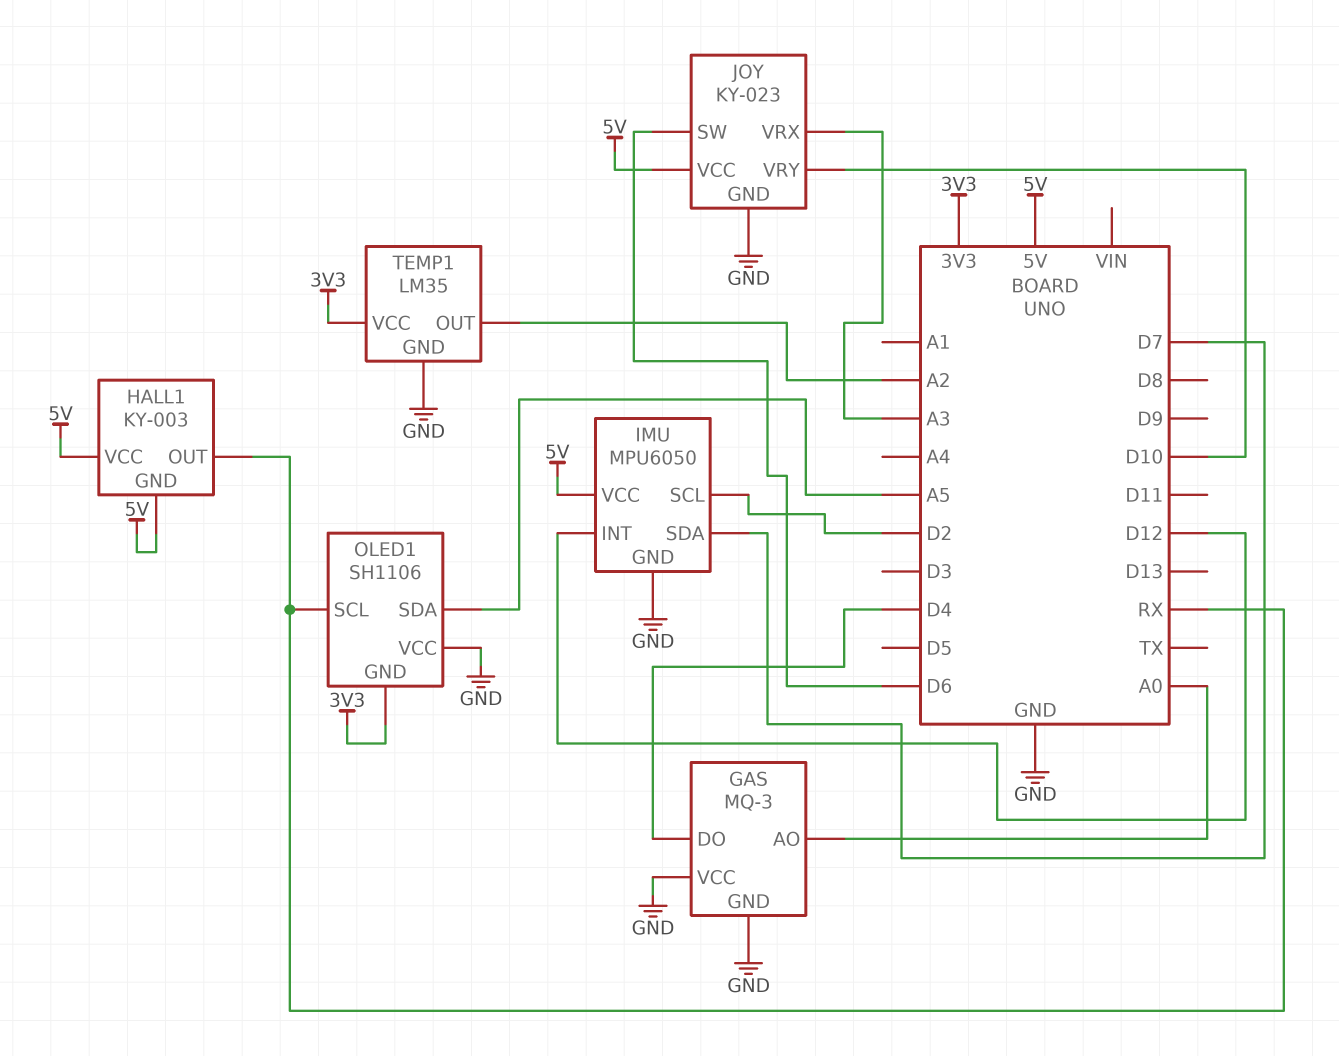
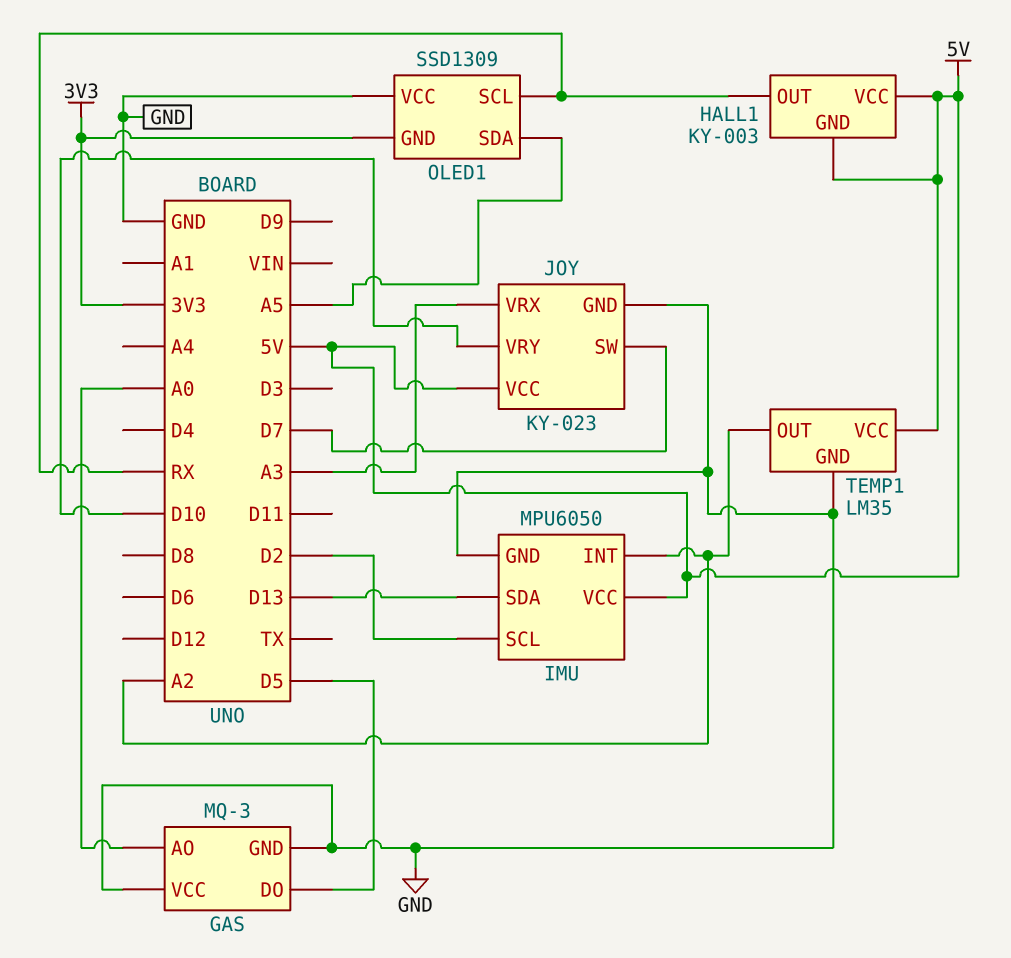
GAS pin DO: D4 -> D5
IMU pin INT: D12 -> A2
IMU pin SDA: D7 -> D13
JOY pin SW: D6 -> D7
OLED1: SH1106 -> SSD1309
TEMP1 pin VCC: 3V3 -> 5V

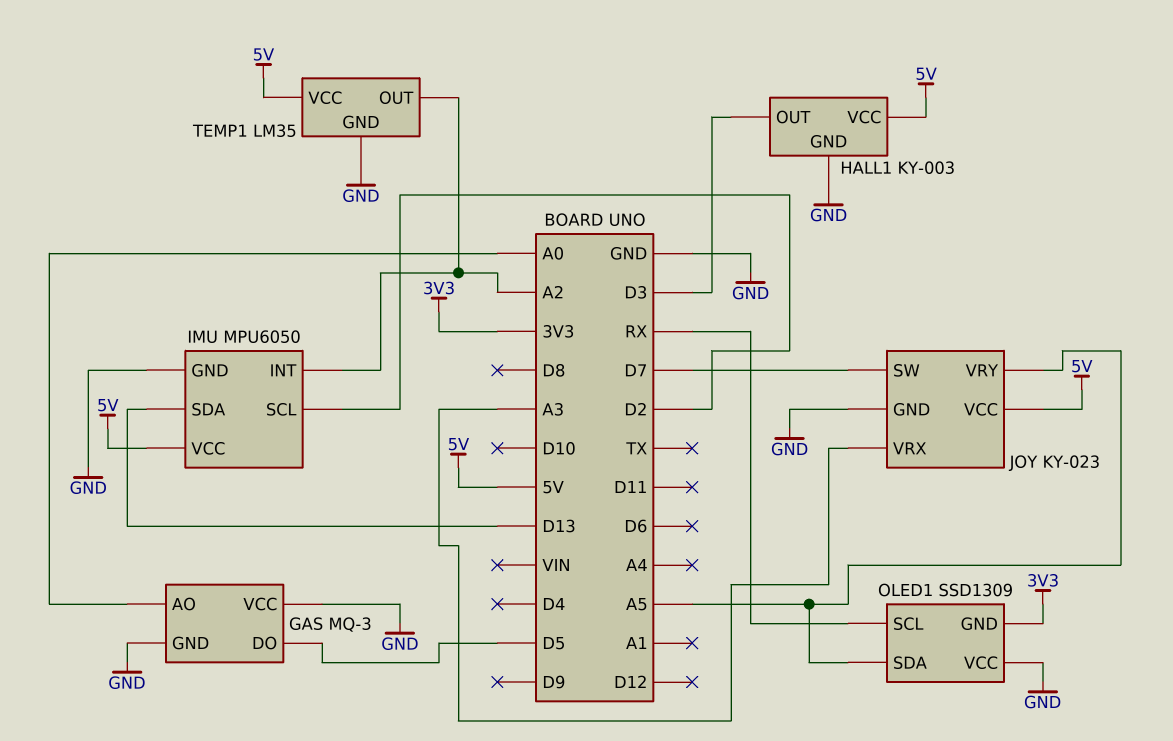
HALL1 pin GND: 5V -> GND
HALL1 pin OUT: RX -> D3
JOY pin VRY: D10 -> A5

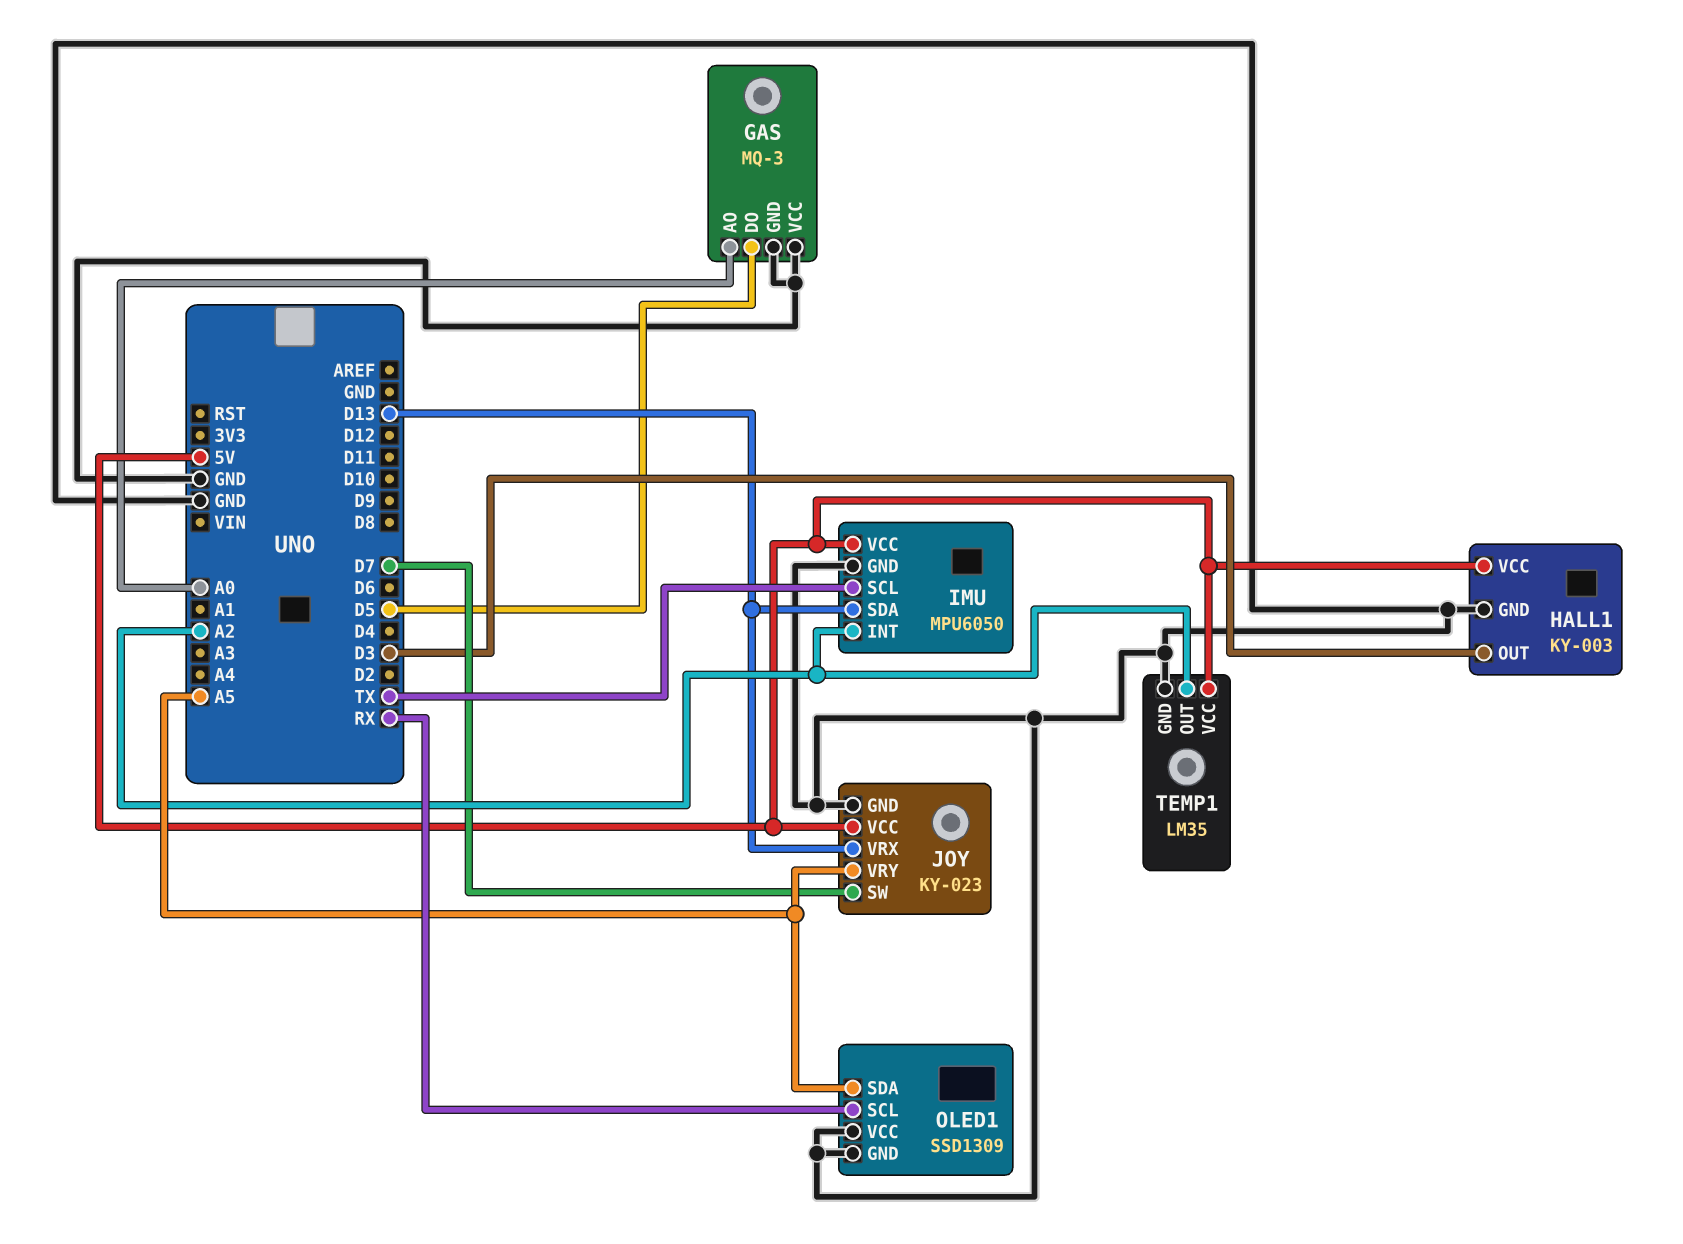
IMU pin SCL: D2 -> TX
JOY pin VRX: A3 -> D13
OLED1 pin GND: 3V3 -> GND

